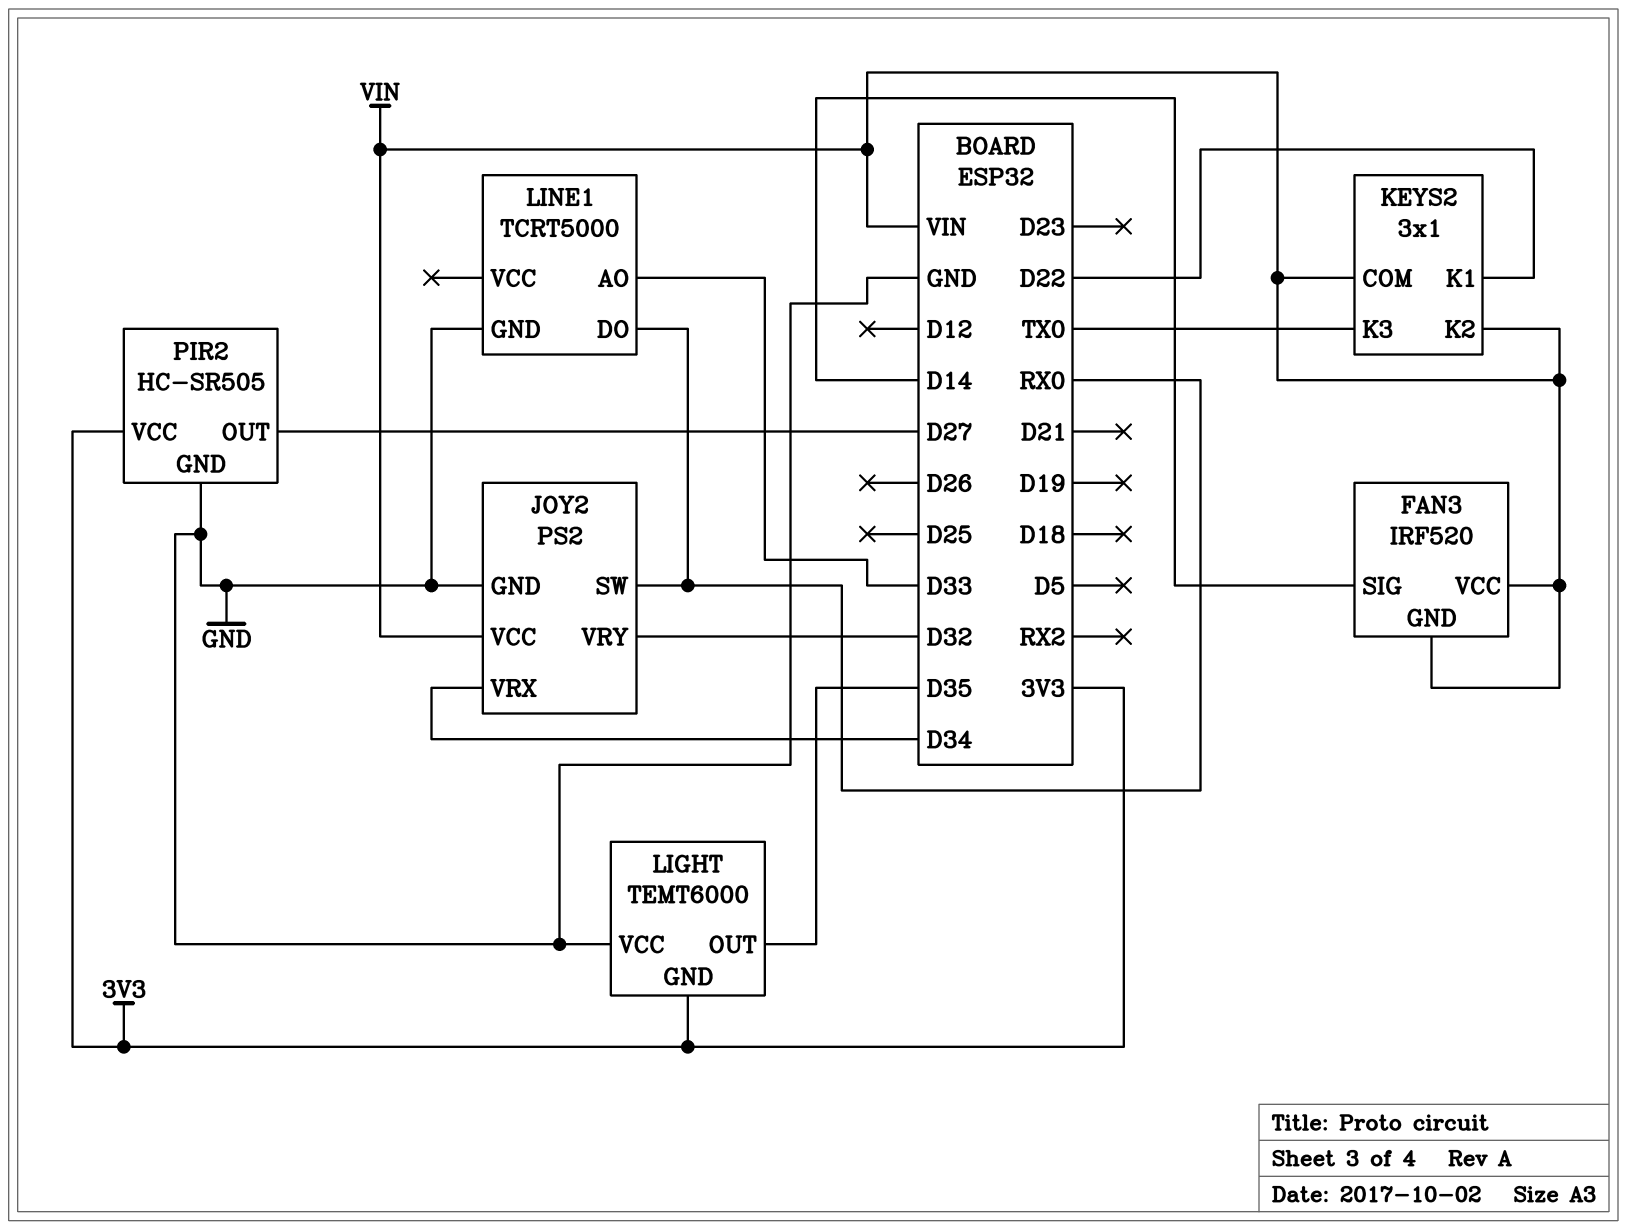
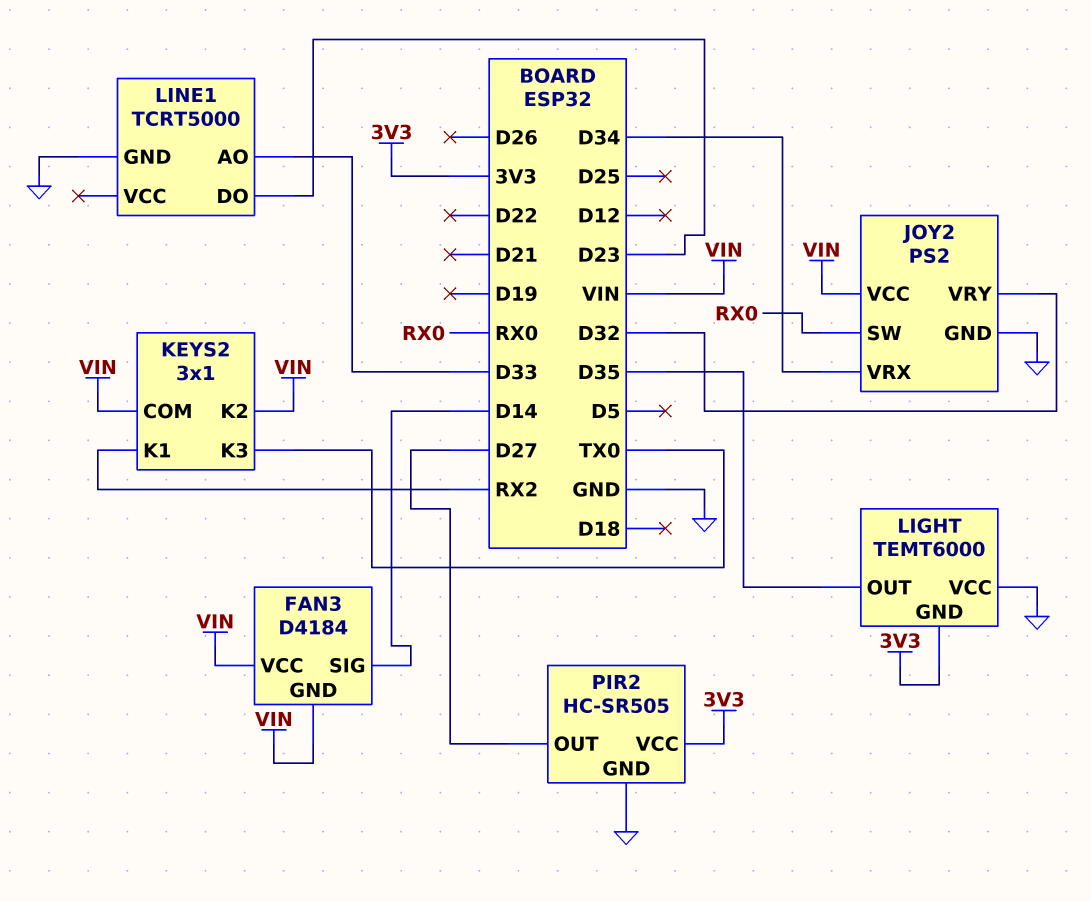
FAN3: IRF520 -> D4184
KEYS2 pin K1: D22 -> RX2
LINE1 pin DO: RX0 -> D23

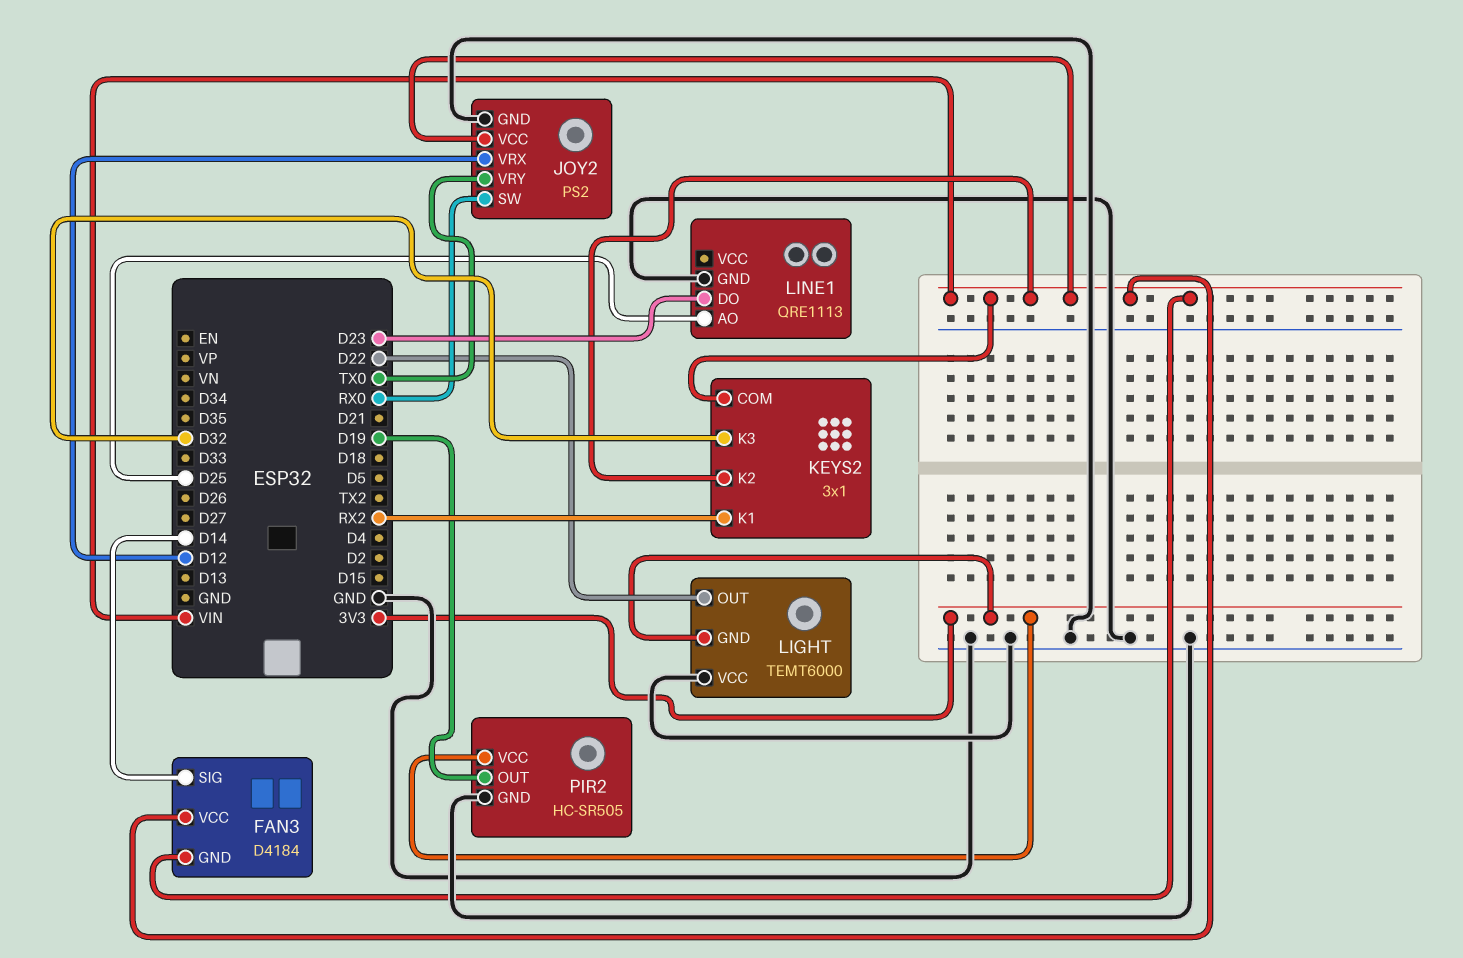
JOY2 pin VRX: D34 -> D12
JOY2 pin VRY: D32 -> TX0
KEYS2 pin K3: TX0 -> D32
LIGHT pin OUT: D35 -> D22
LINE1: TCRT5000 -> QRE1113
LINE1 pin AO: D33 -> D25
PIR2 pin OUT: D27 -> D19

